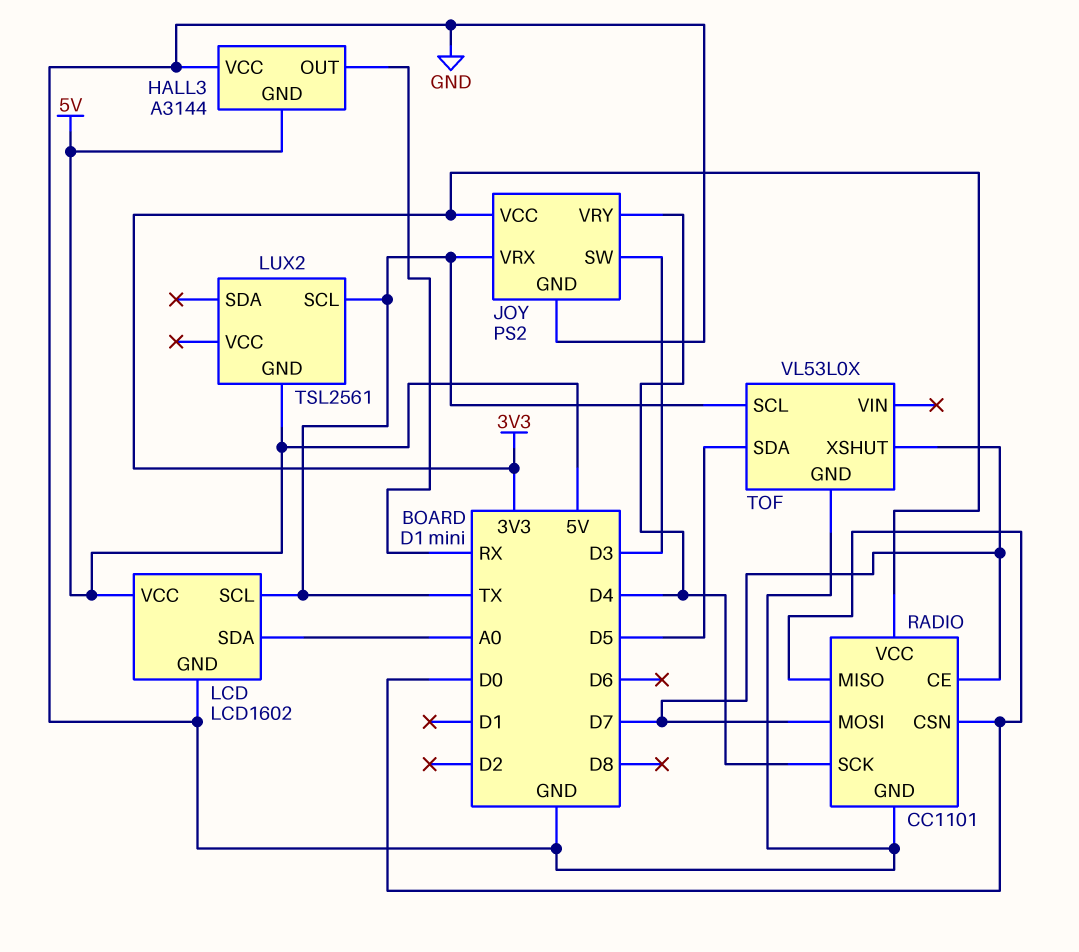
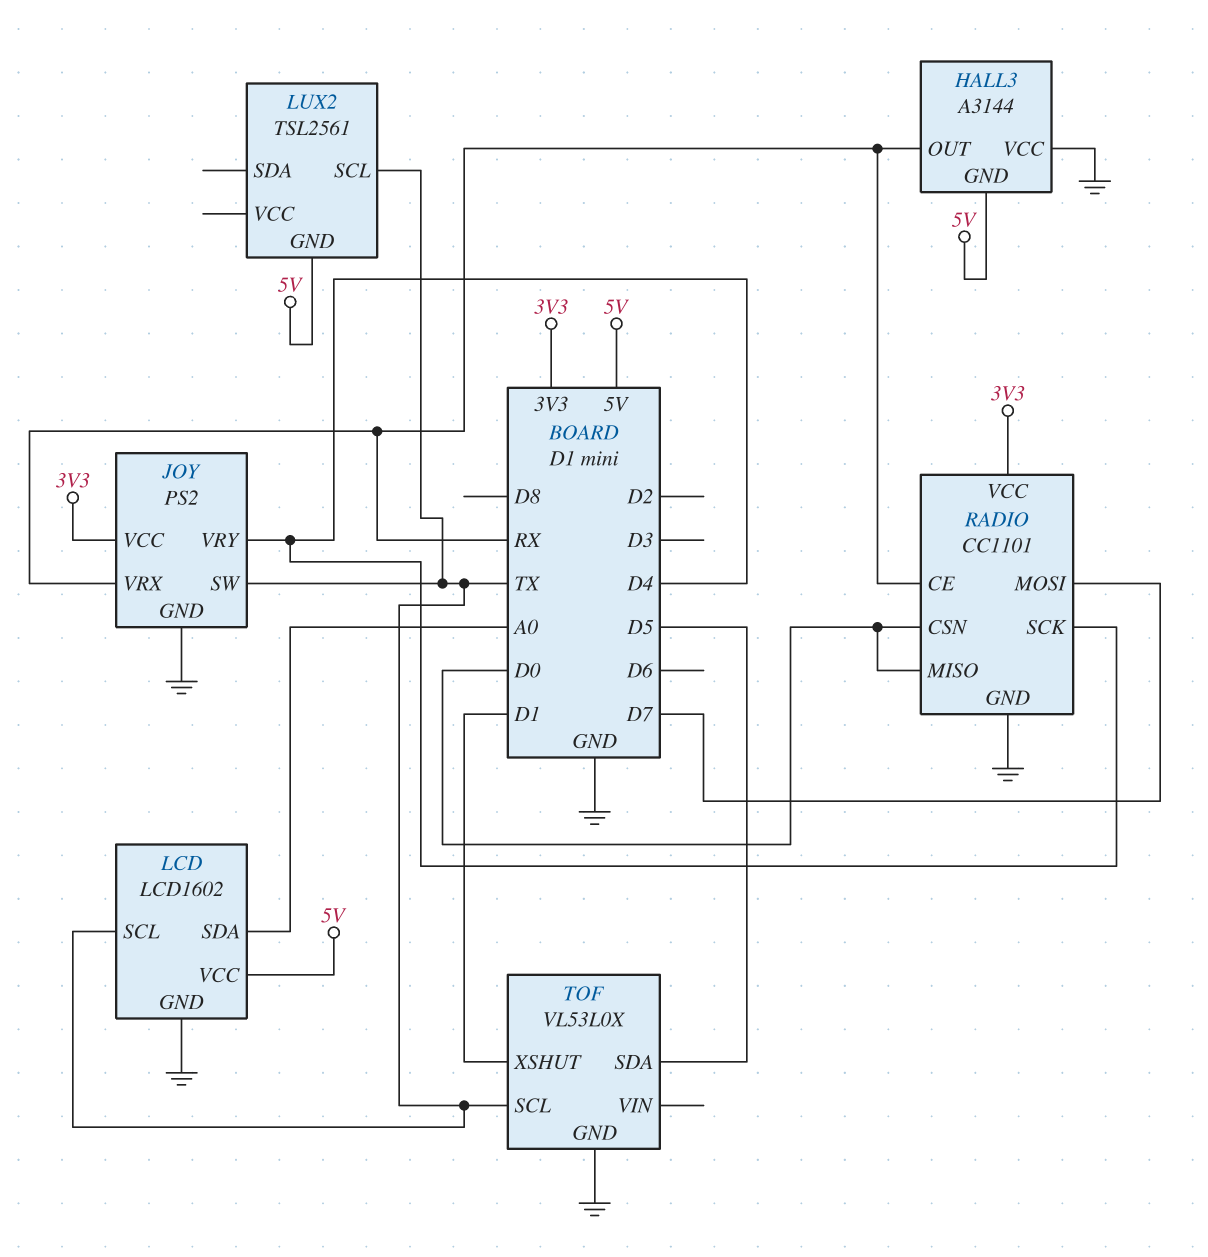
JOY pin SW: D3 -> TX
JOY pin VRX: TX -> RX
RADIO pin CE: D7 -> RX
TOF pin XSHUT: D7 -> D1

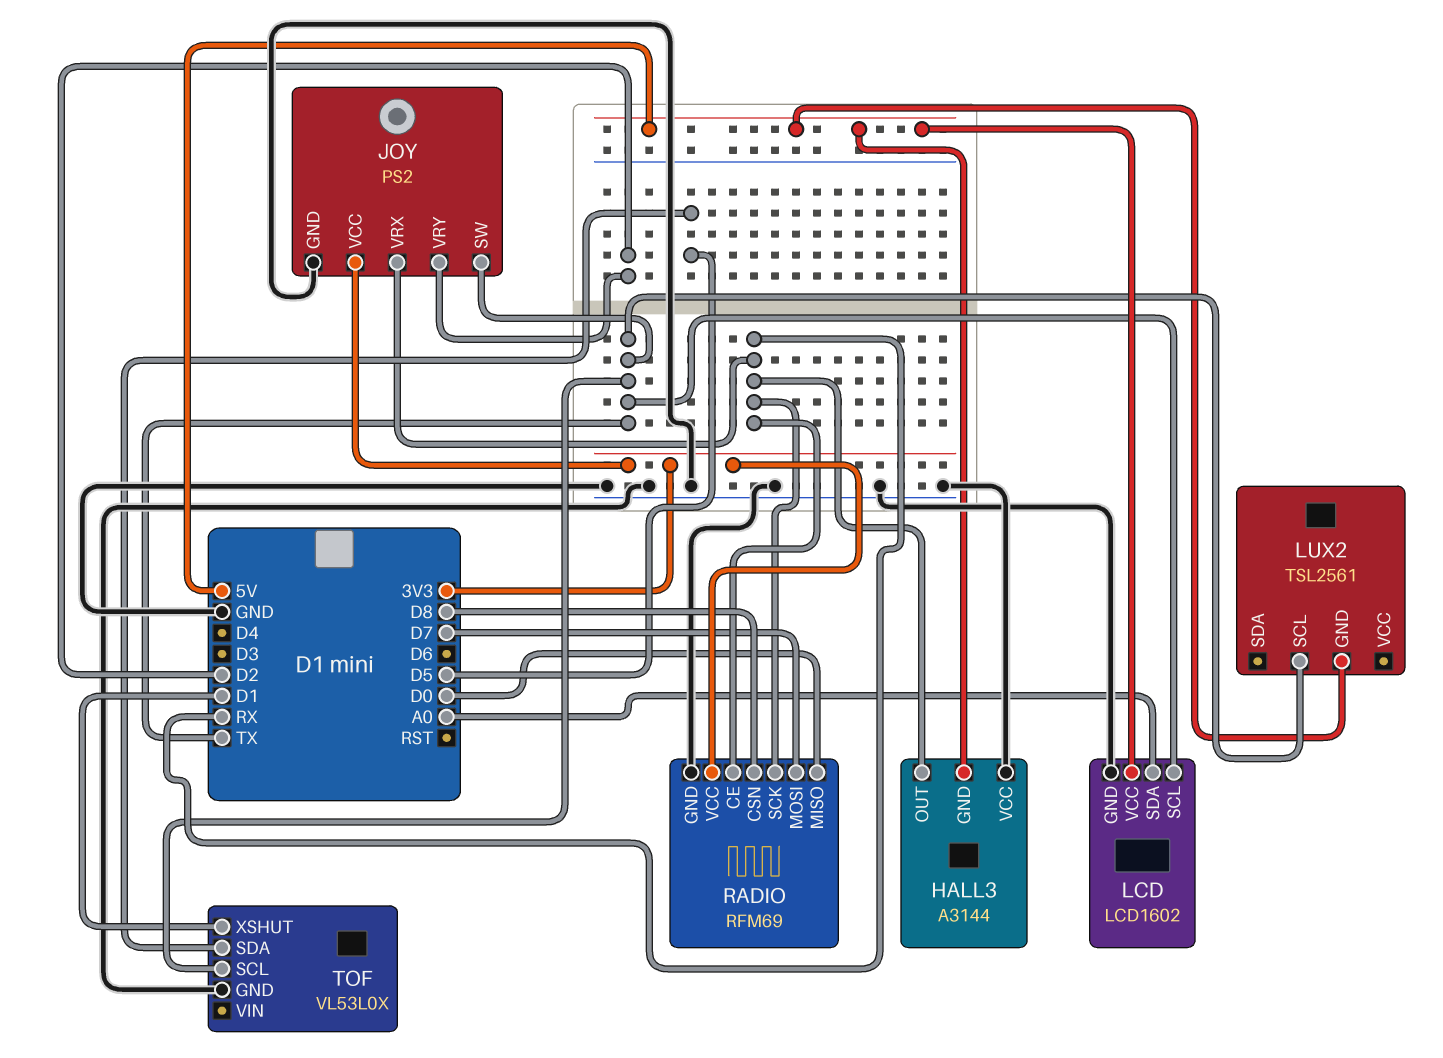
JOY pin VRY: D4 -> D2
RADIO: CC1101 -> RFM69
RADIO pin CSN: D0 -> D8
RADIO pin SCK: D4 -> RX

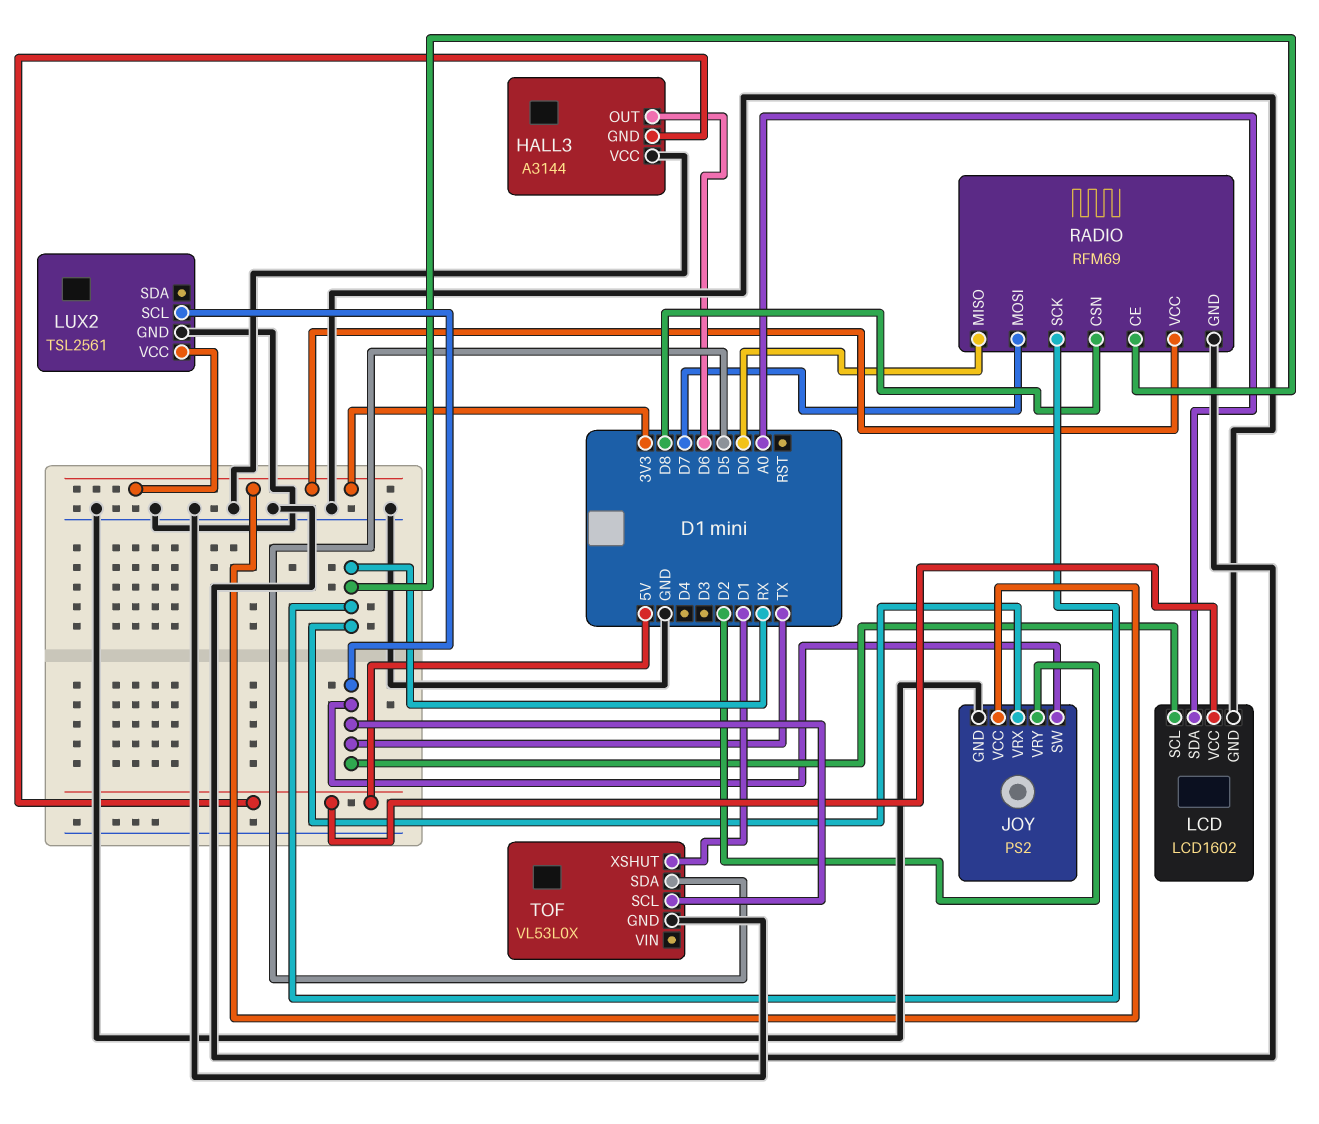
HALL3 pin OUT: RX -> D6
LUX2 pin GND: 5V -> GND
LUX2 pin VCC: none -> 3V3

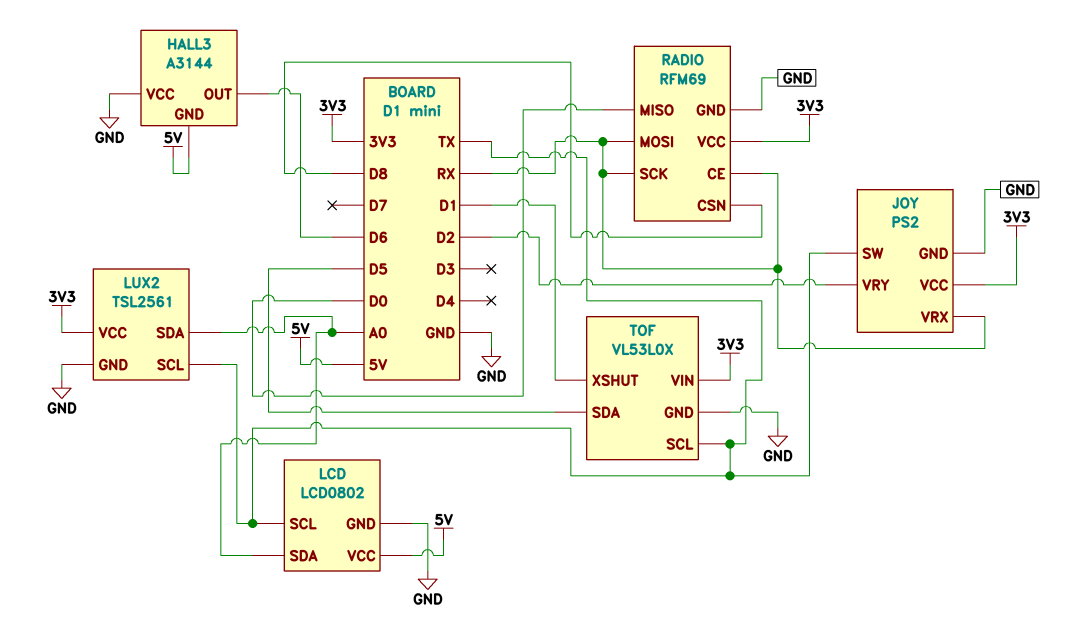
LCD: LCD1602 -> LCD0802
LUX2 pin SDA: none -> A0
RADIO pin MOSI: D7 -> RX
TOF pin VIN: none -> 3V3

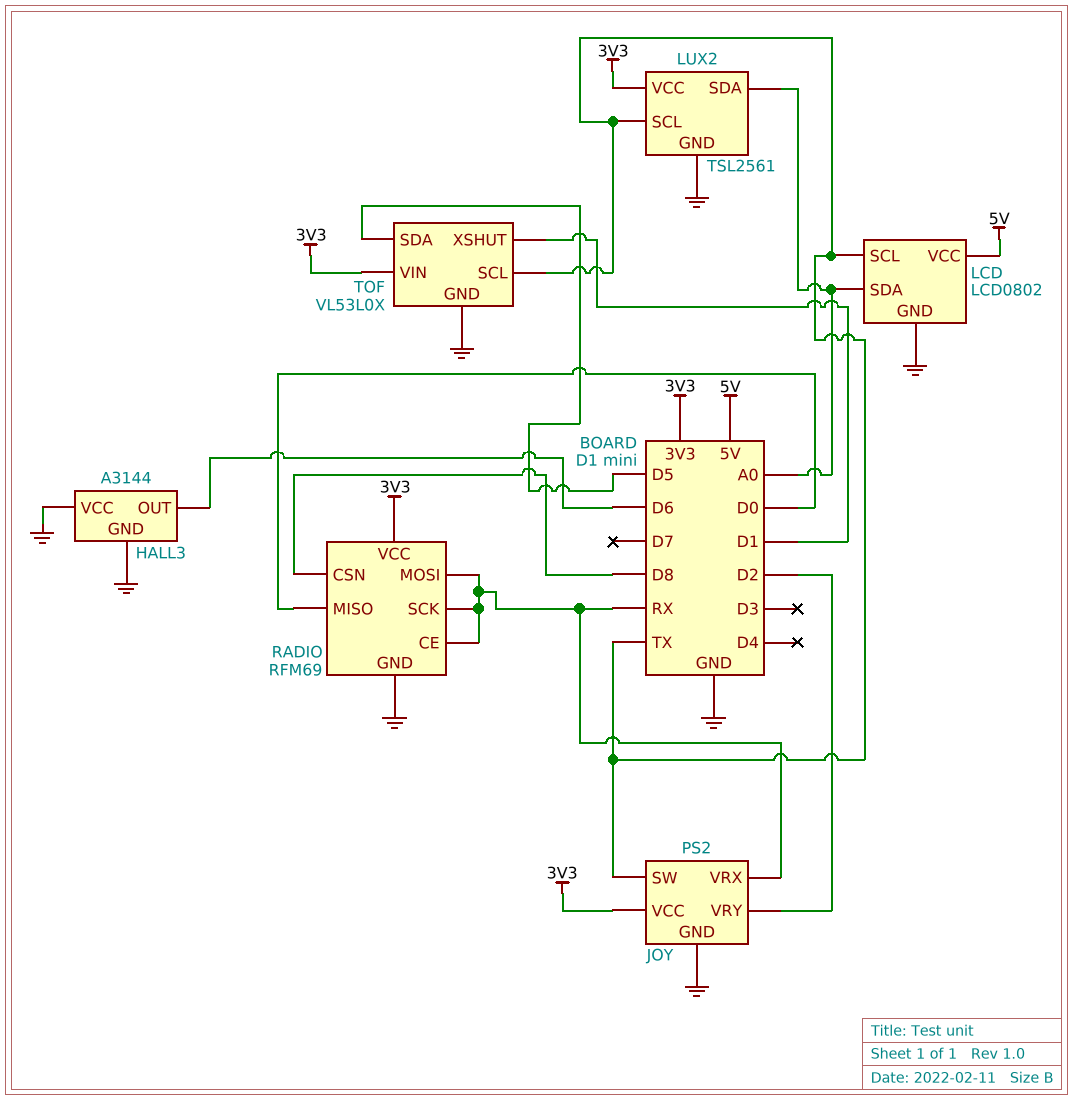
HALL3 pin GND: 5V -> GND

